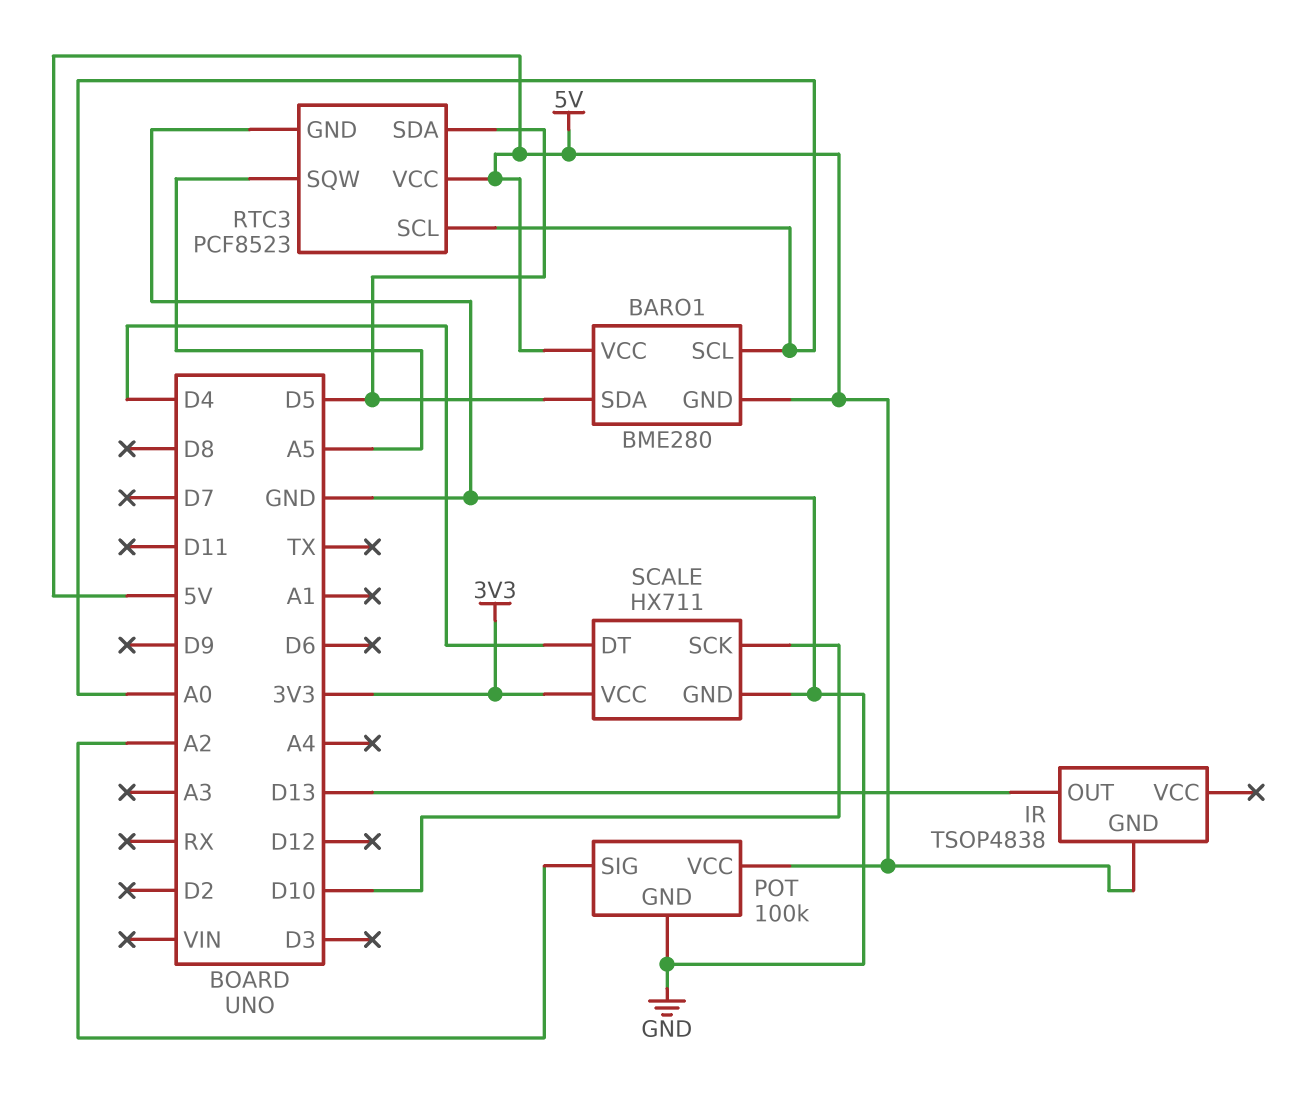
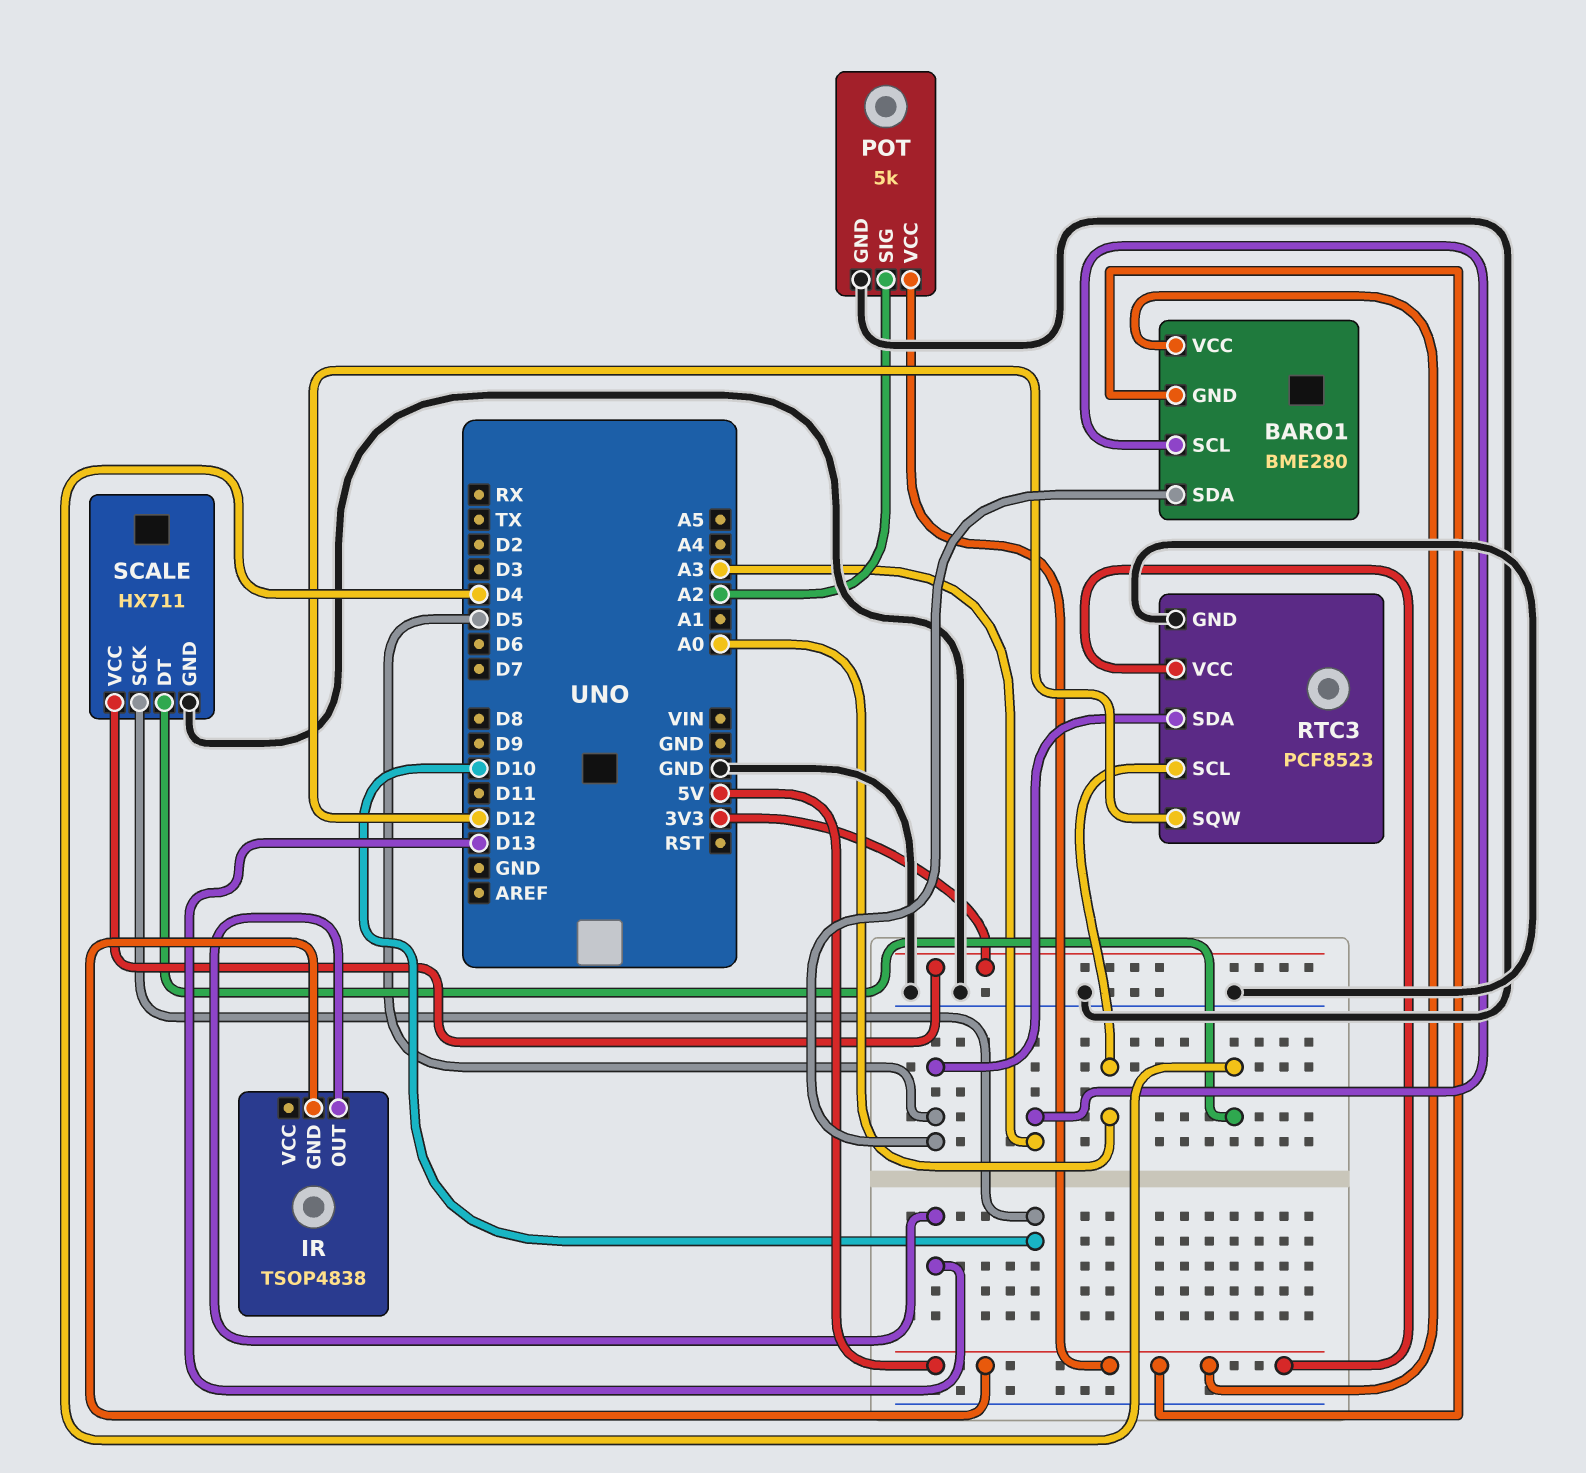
BARO1 pin SCL: A0 -> A3
POT: 100k -> 5k
RTC3 pin SQW: A5 -> D12

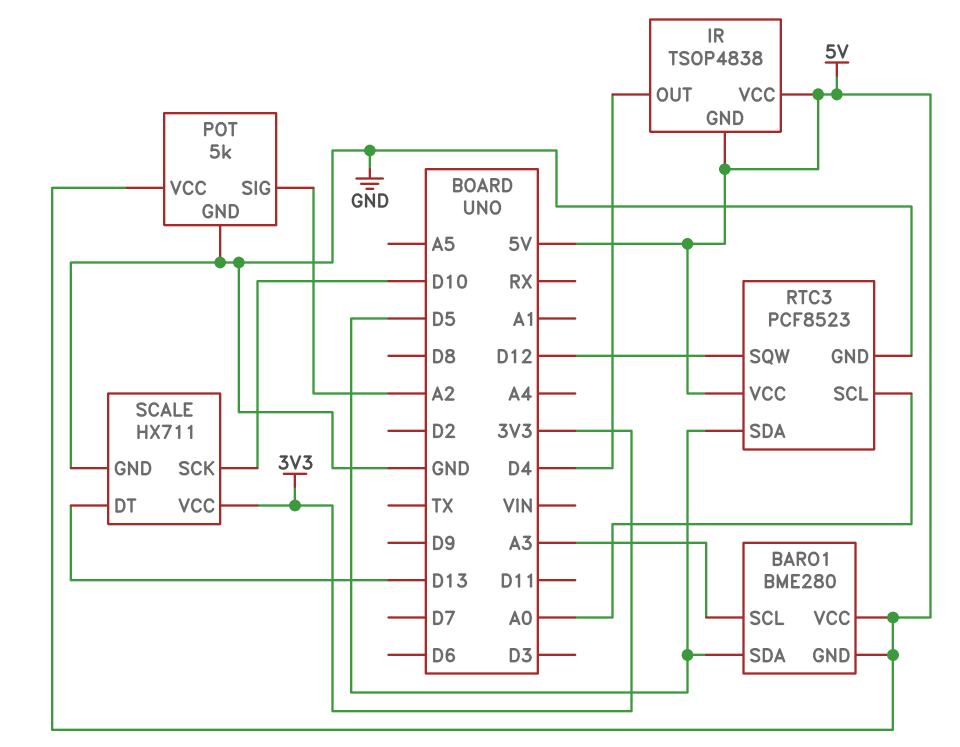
IR pin OUT: D13 -> D4
IR pin VCC: none -> 5V
SCALE pin DT: D4 -> D13

